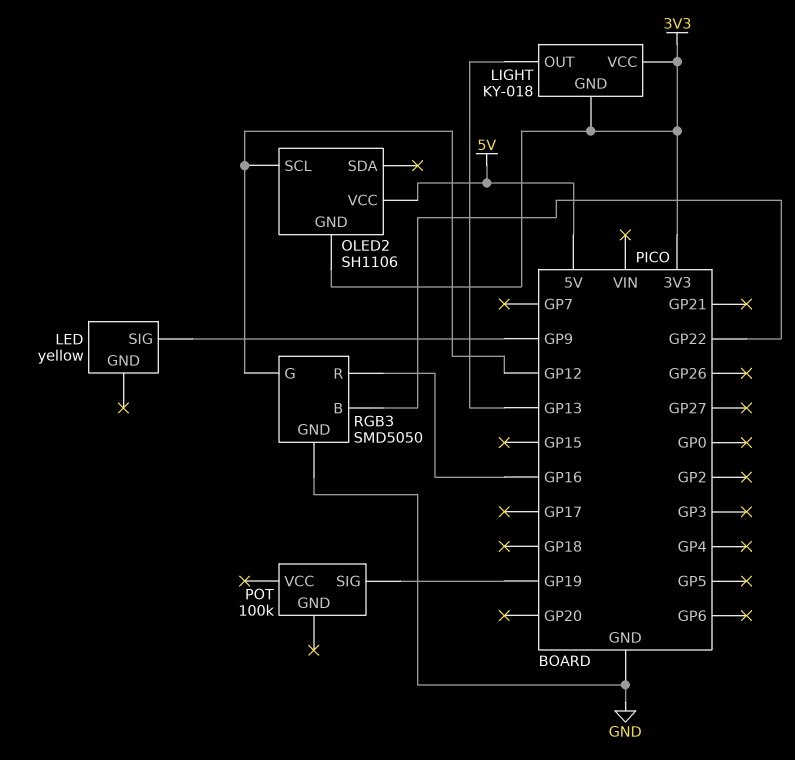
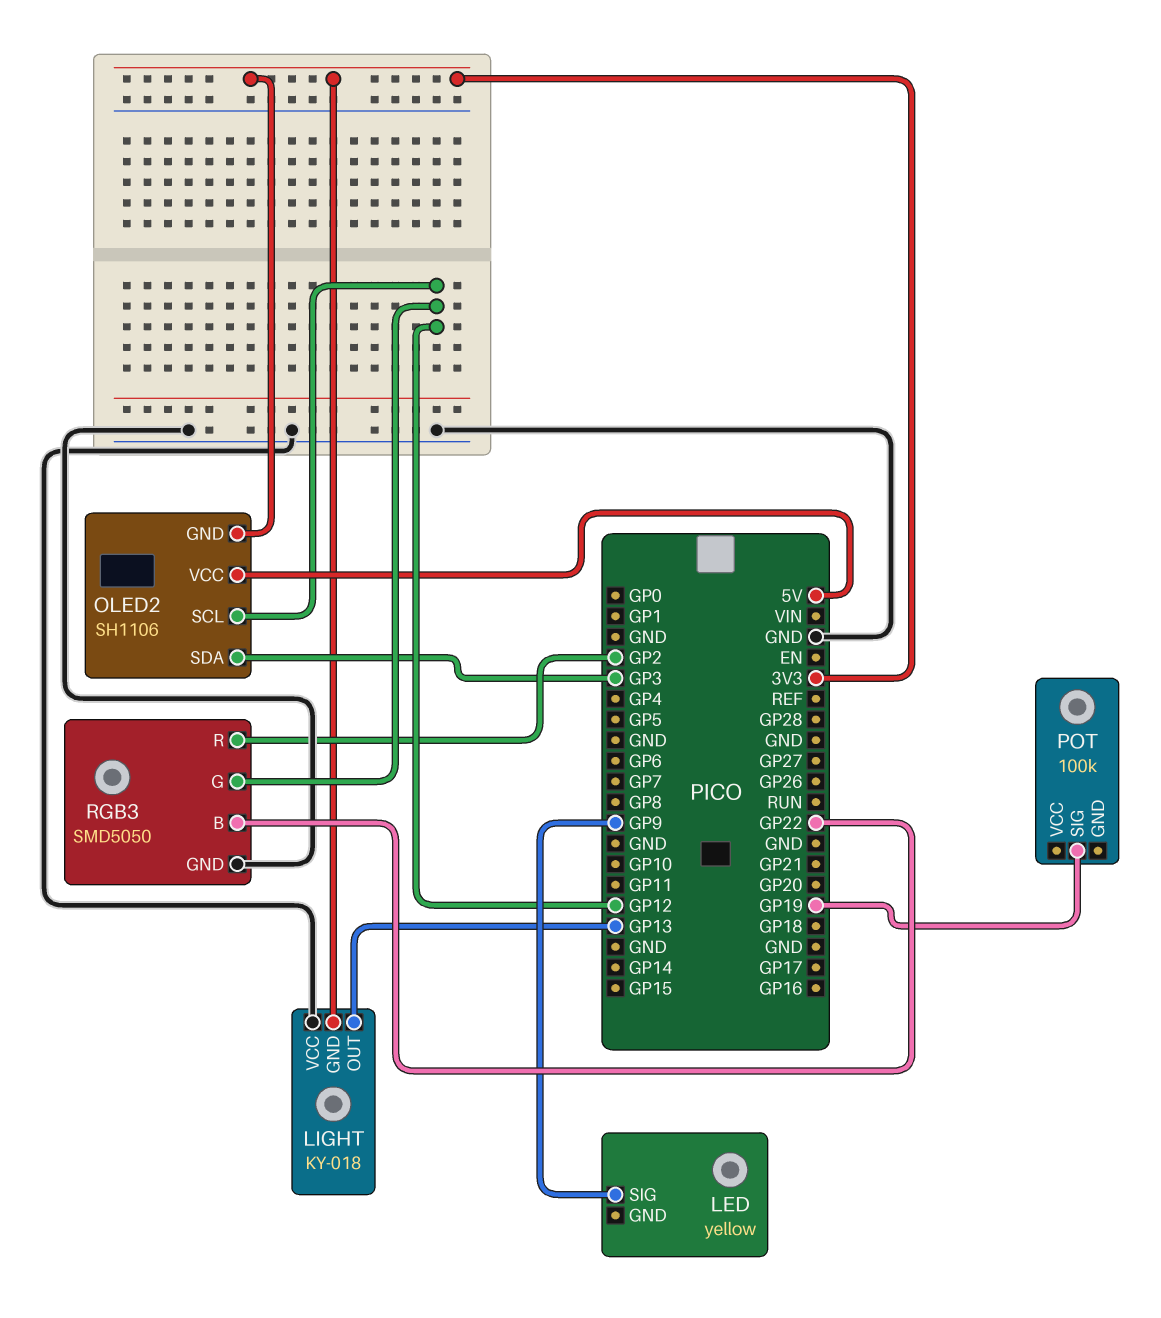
LIGHT pin VCC: 3V3 -> GND
OLED2 pin SDA: none -> GP3
RGB3 pin R: GP16 -> GP2

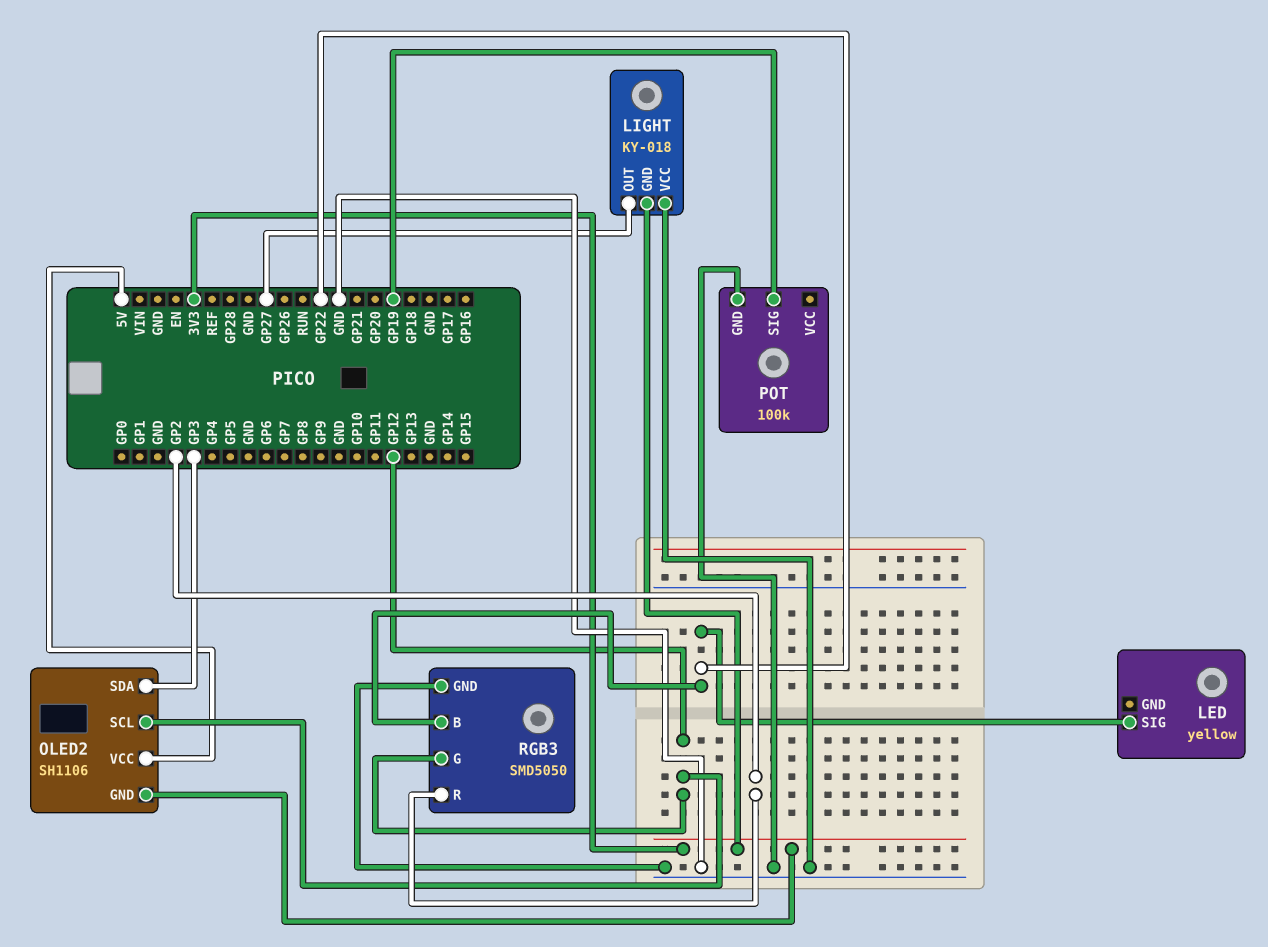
LED pin SIG: GP9 -> GP22
LIGHT pin OUT: GP13 -> GP27
POT pin GND: none -> GND

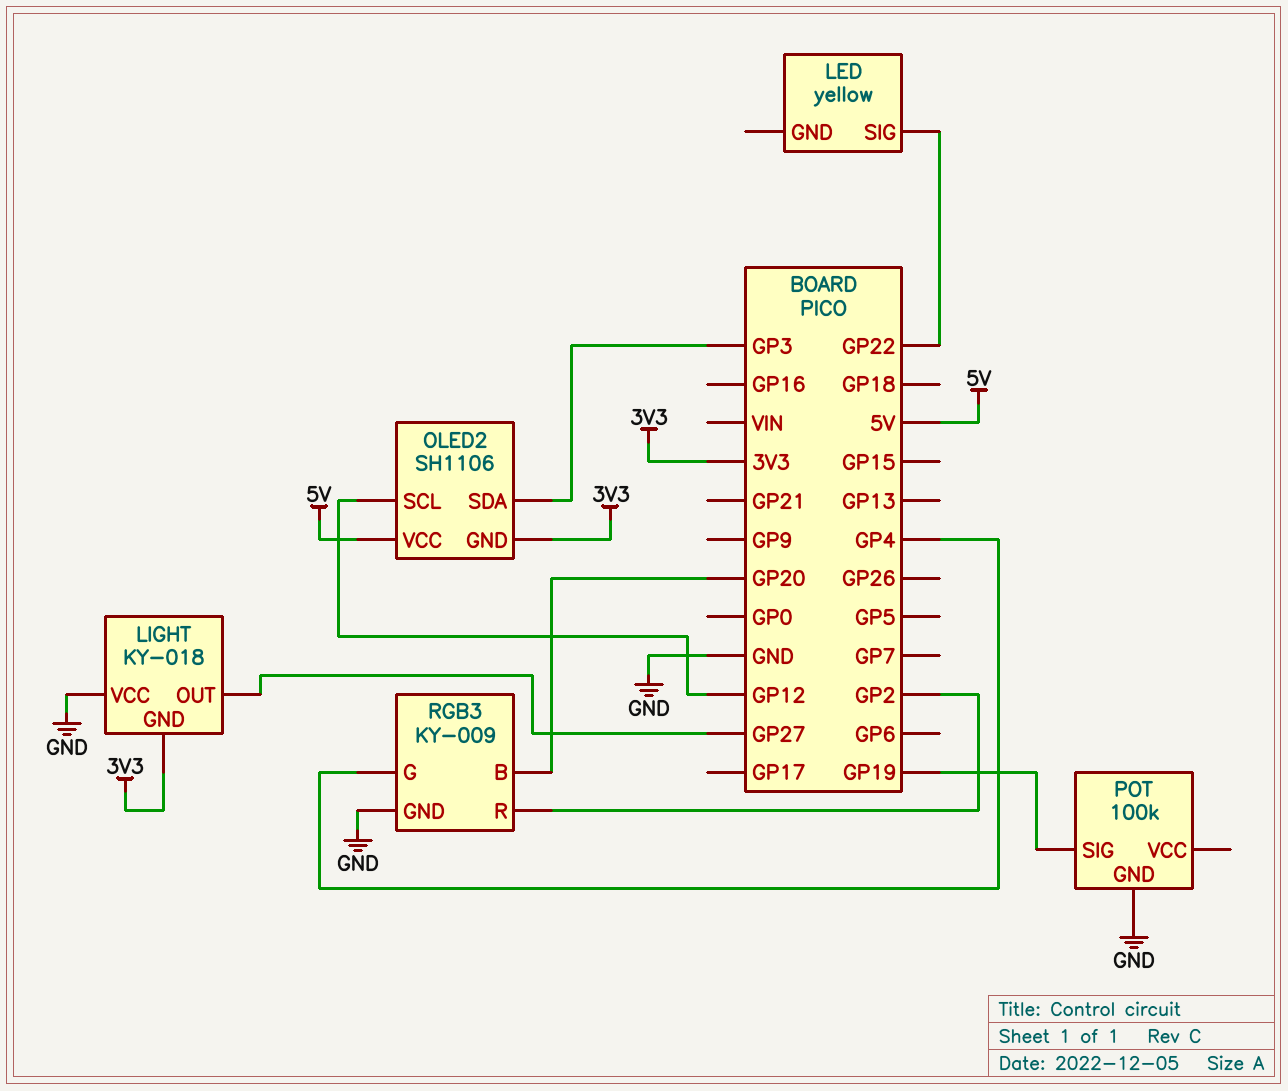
RGB3: SMD5050 -> KY-009
RGB3 pin B: GP22 -> GP20
RGB3 pin G: GP12 -> GP4

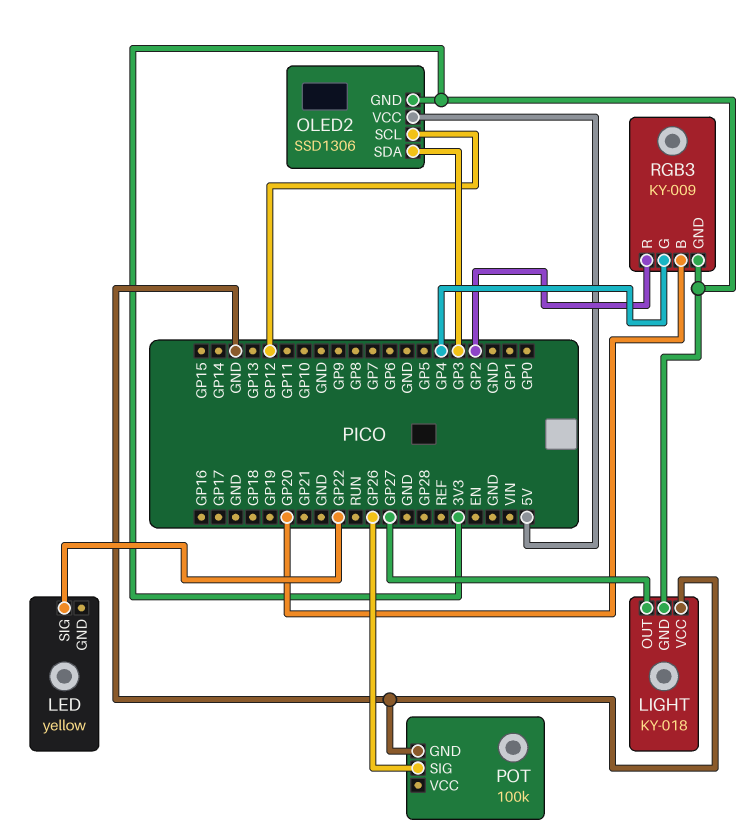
OLED2: SH1106 -> SSD1306
POT pin SIG: GP19 -> GP26
RGB3 pin GND: GND -> 3V3

